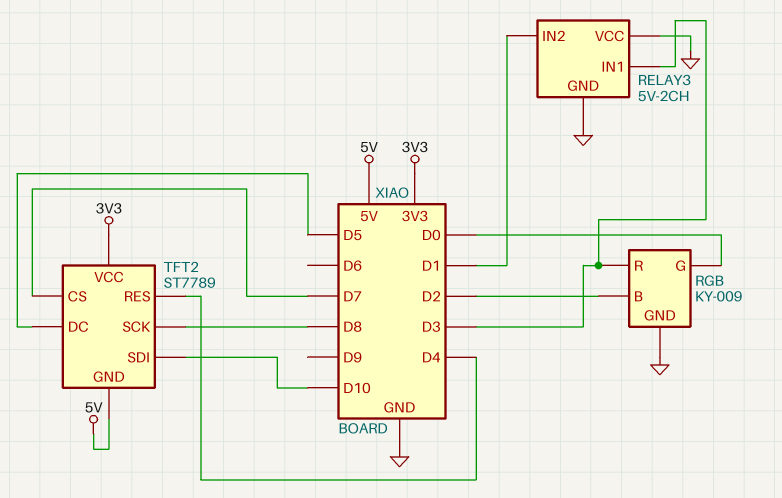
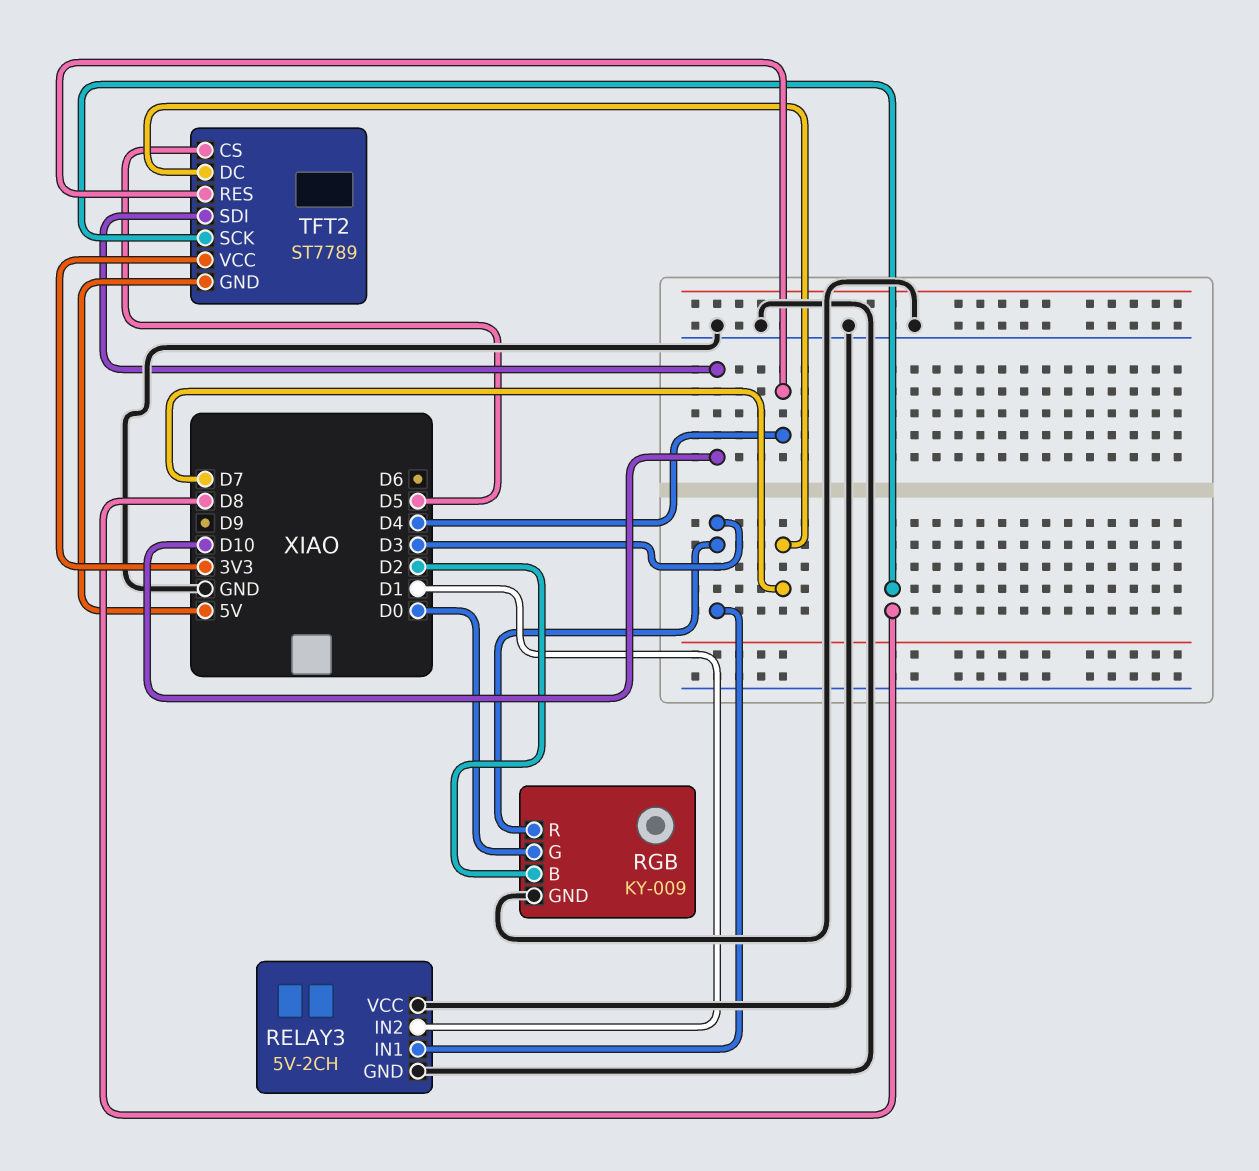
TFT2 pin CS: D7 -> D5
TFT2 pin DC: D5 -> D7

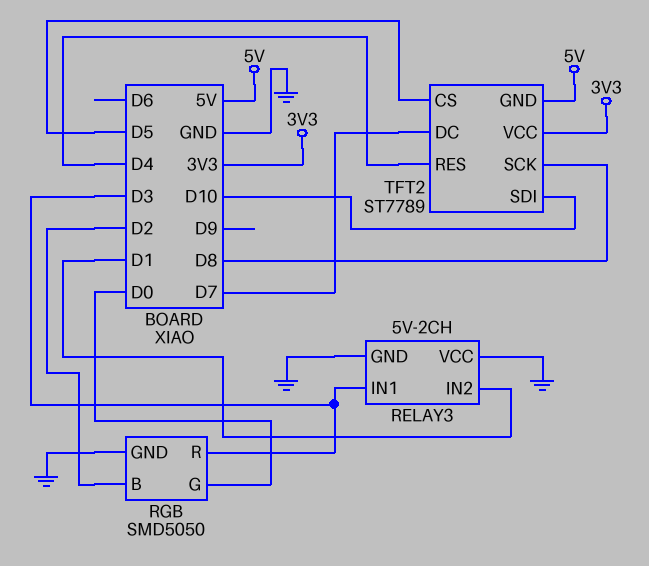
RGB: KY-009 -> SMD5050

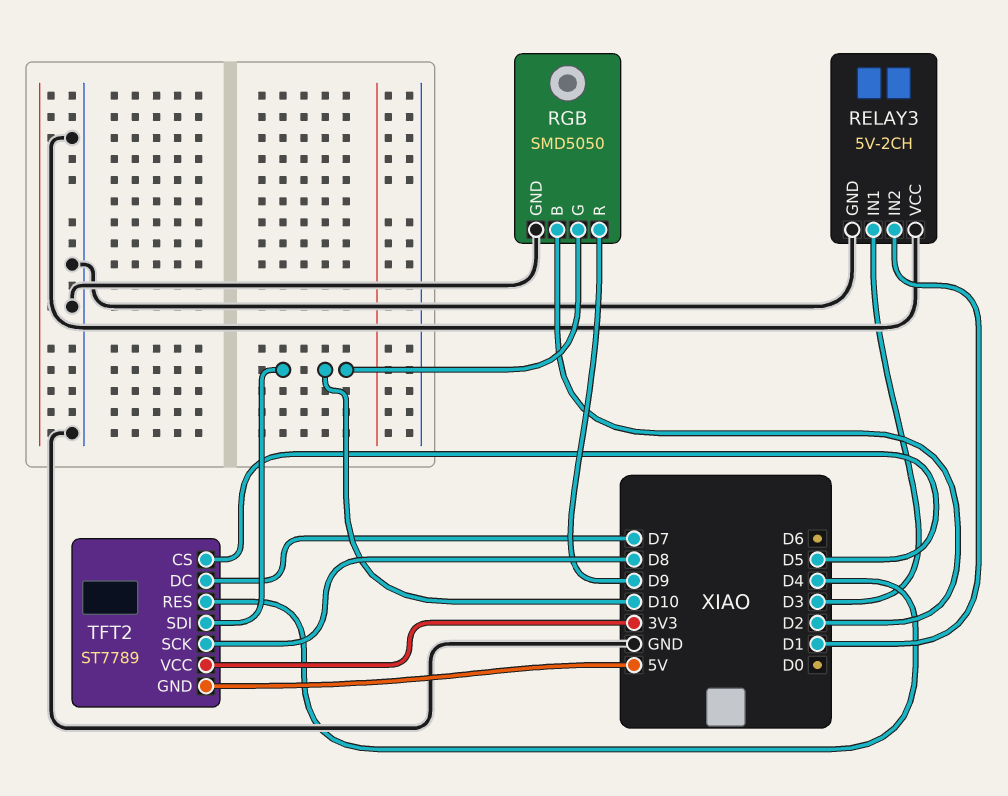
RGB pin G: D0 -> D10
RGB pin R: D3 -> D9

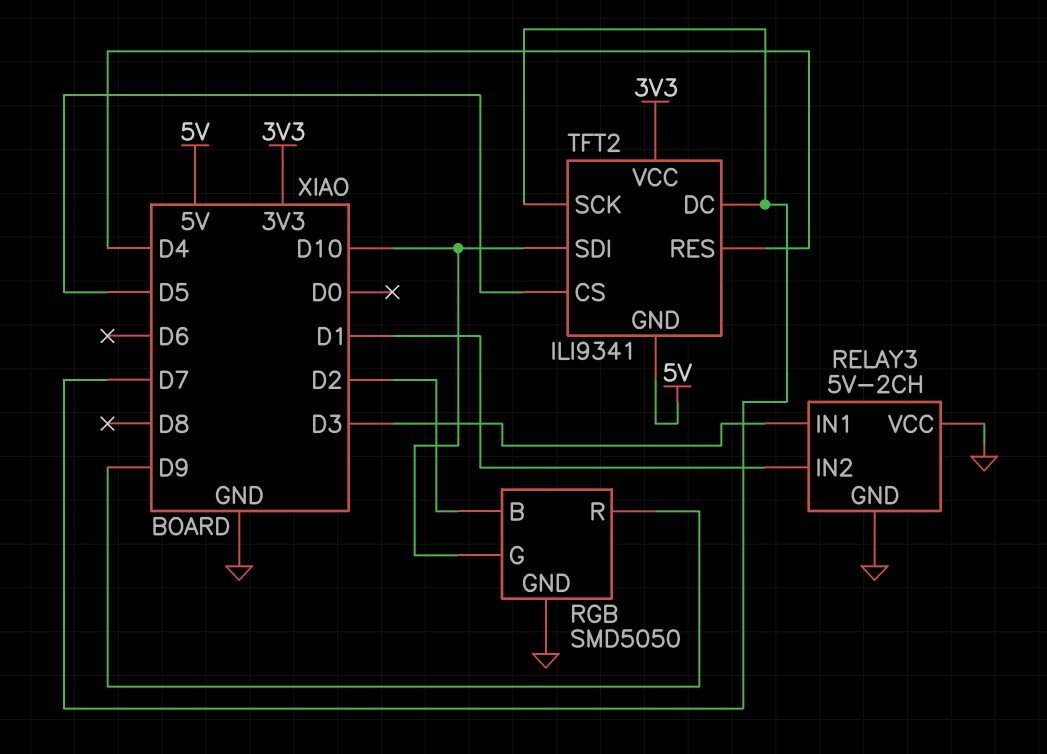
TFT2: ST7789 -> ILI9341
TFT2 pin SCK: D8 -> D7

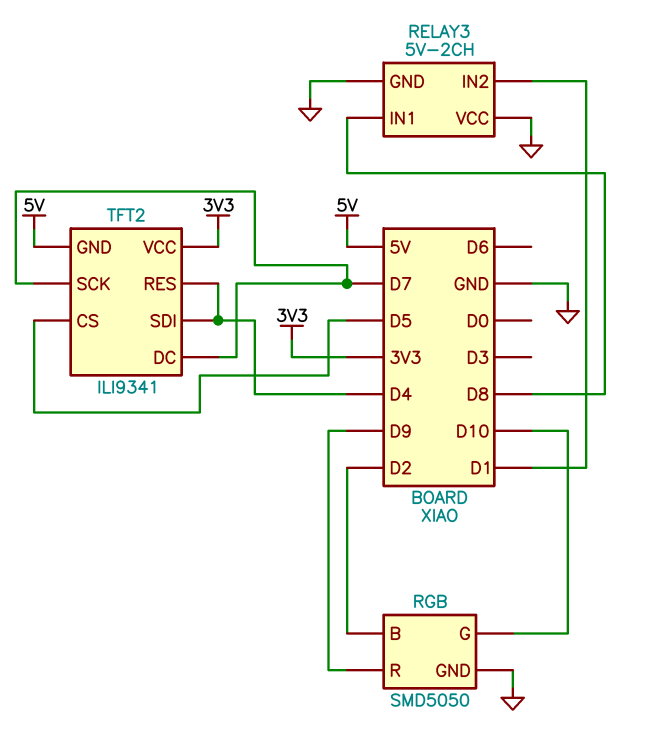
RELAY3 pin IN1: D3 -> D8
TFT2 pin SDI: D10 -> D4

